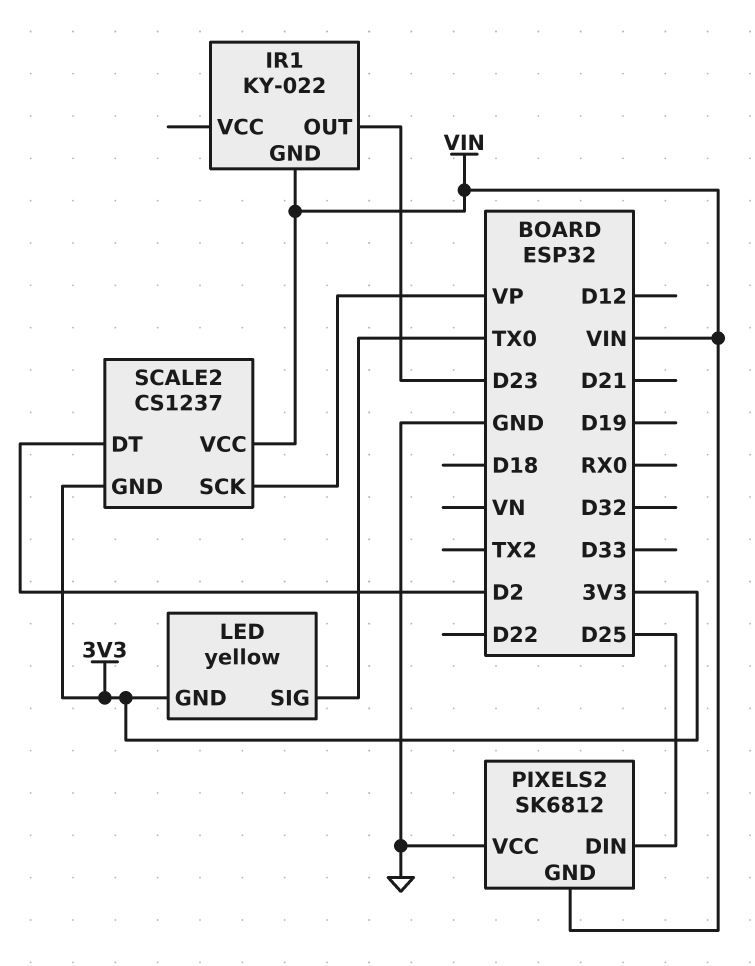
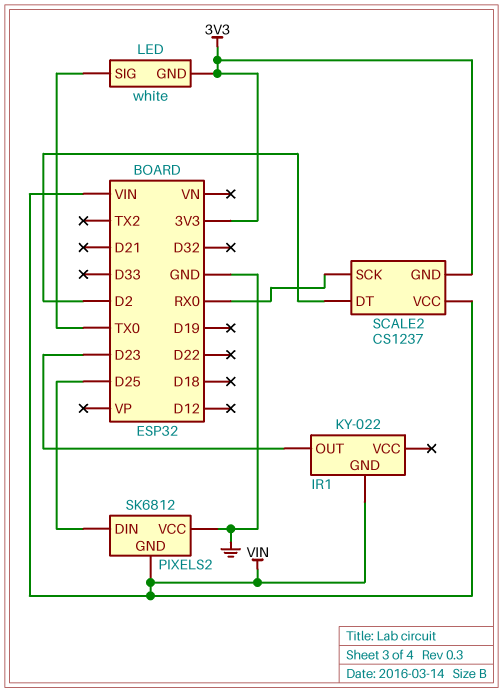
LED: yellow -> white
SCALE2 pin SCK: VP -> RX0

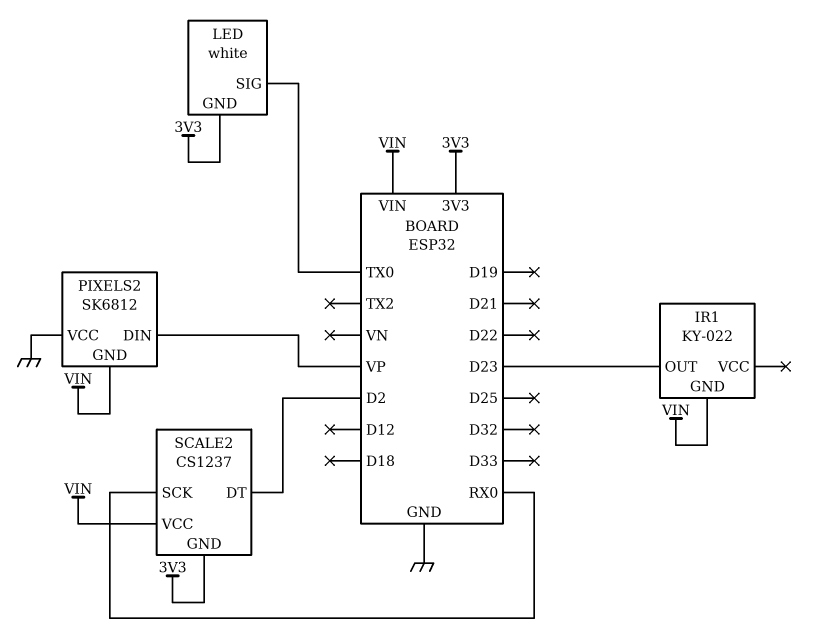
PIXELS2 pin DIN: D25 -> VP

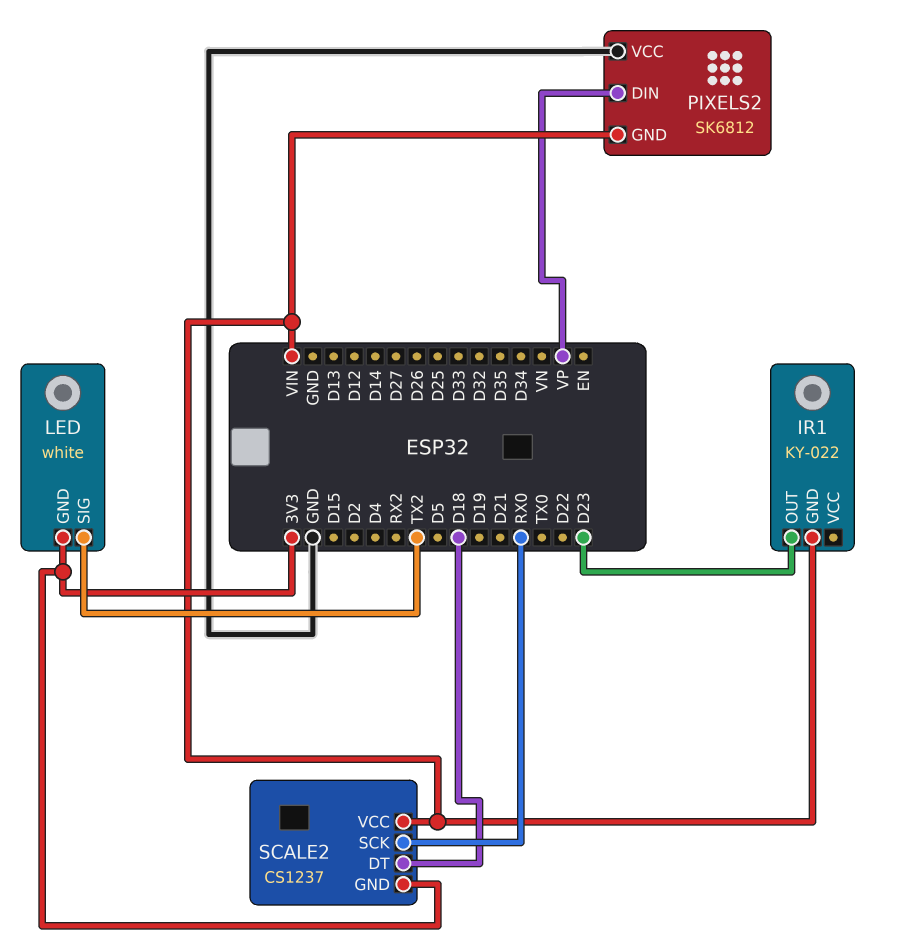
LED pin SIG: TX0 -> TX2
SCALE2 pin DT: D2 -> D18

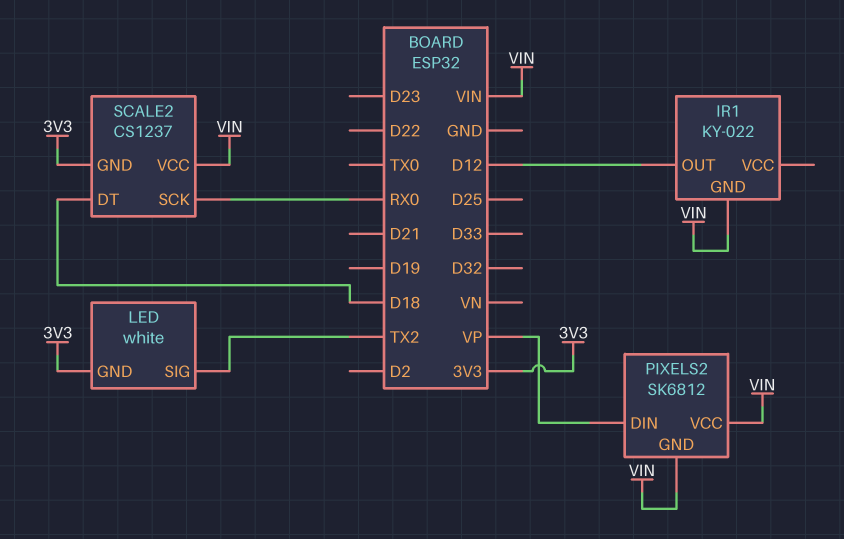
IR1 pin OUT: D23 -> D12
PIXELS2 pin VCC: GND -> VIN

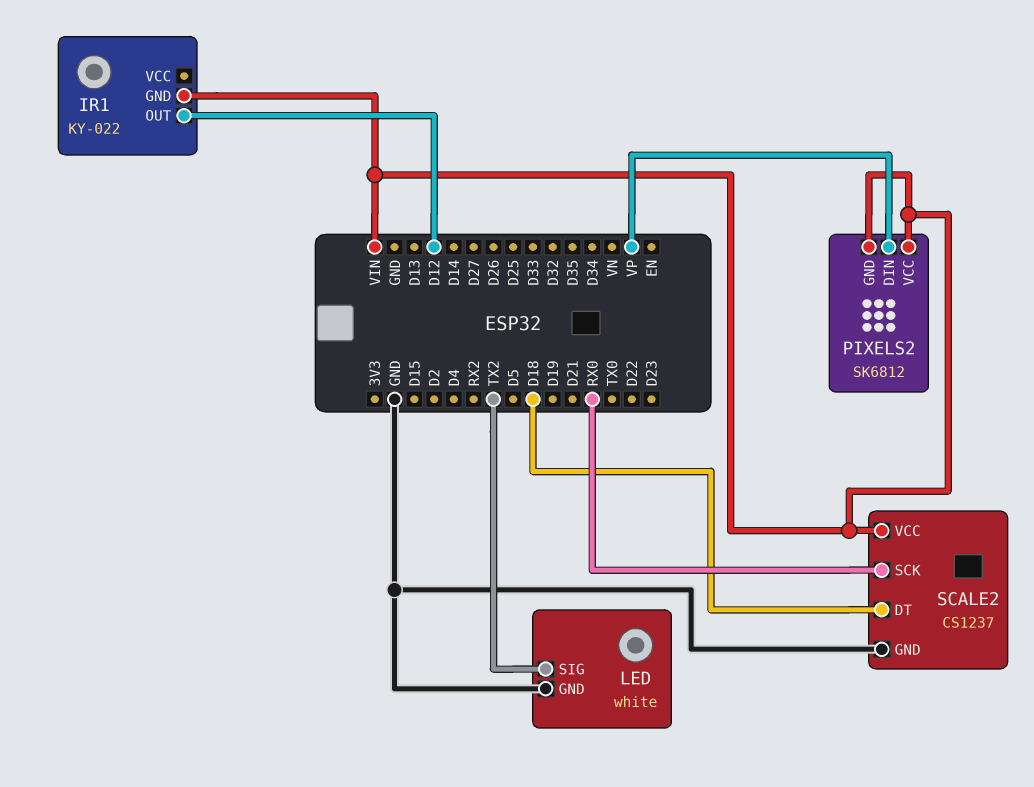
LED pin GND: 3V3 -> GND
SCALE2 pin GND: 3V3 -> GND

